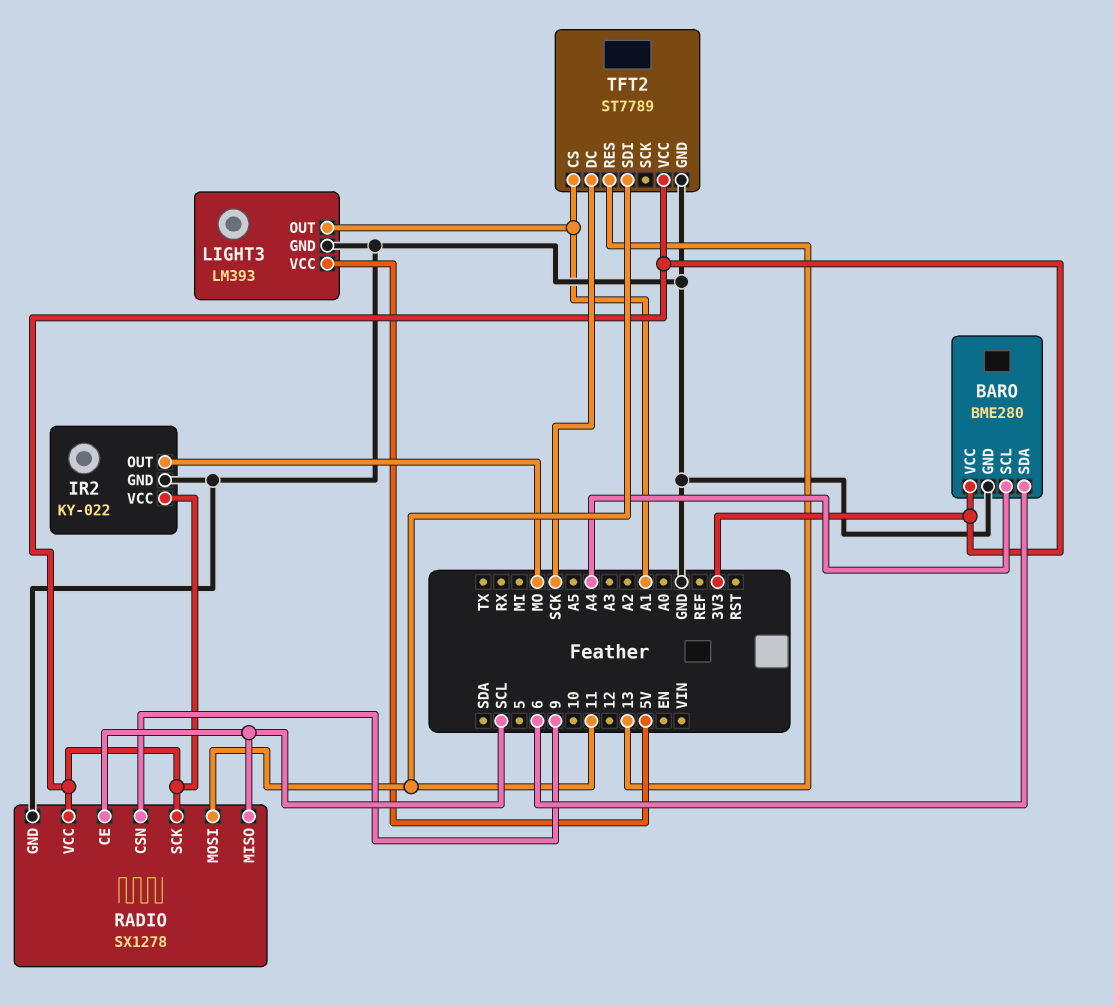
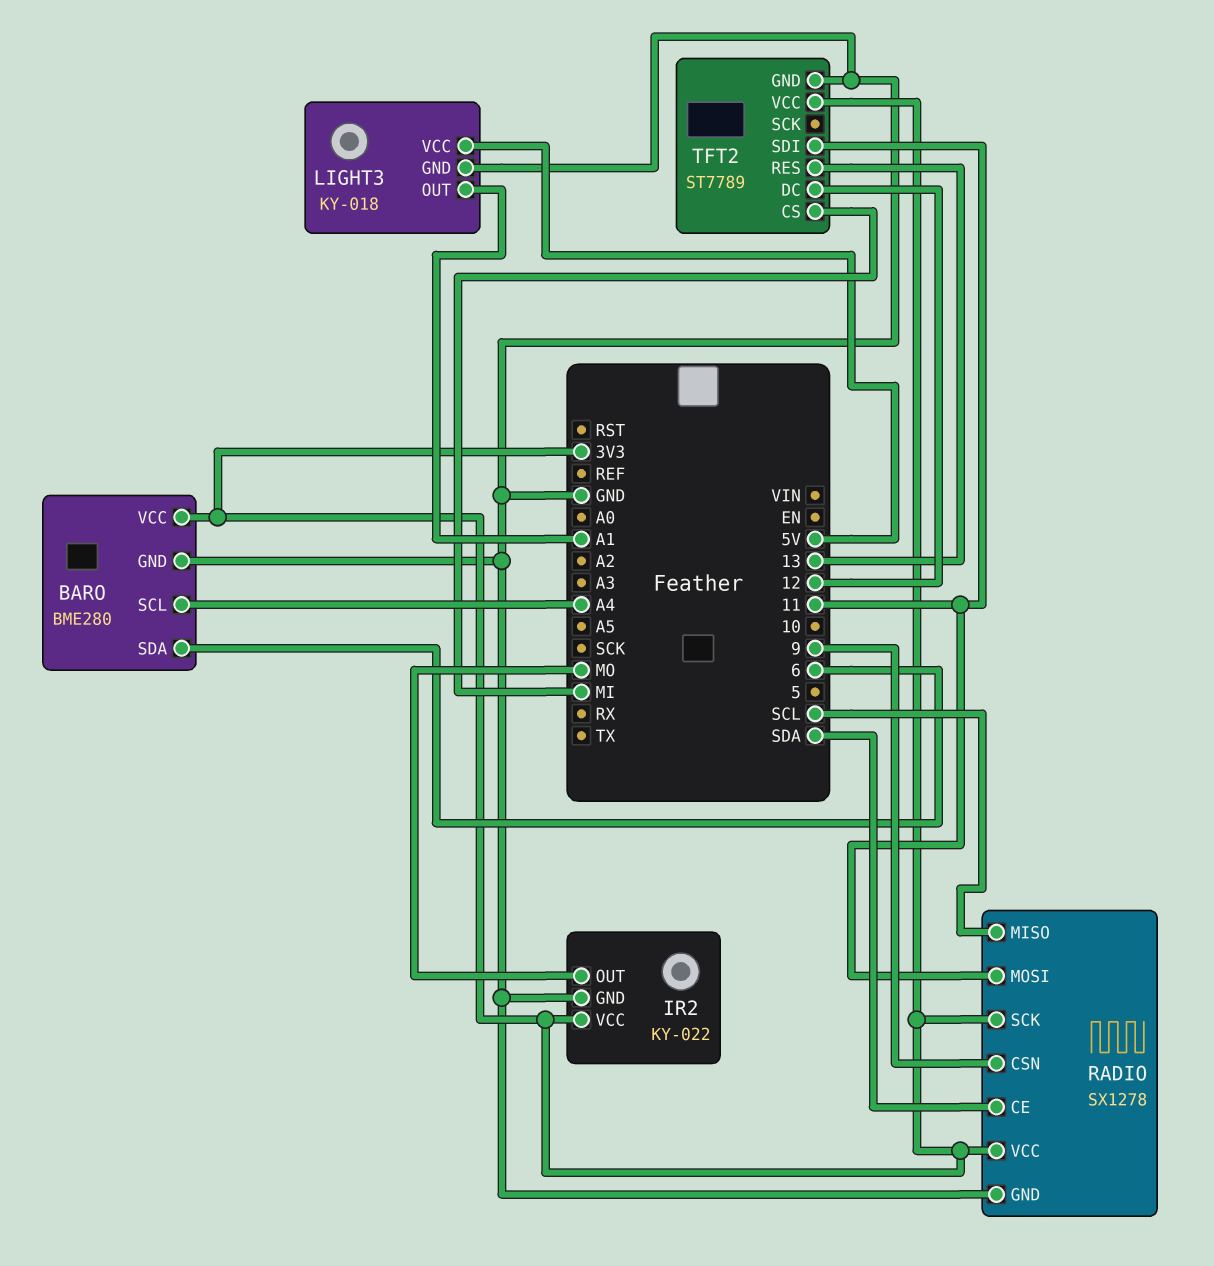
LIGHT3: LM393 -> KY-018
RADIO pin CE: SCL -> SDA
TFT2 pin CS: A1 -> MI
TFT2 pin DC: SCK -> 12

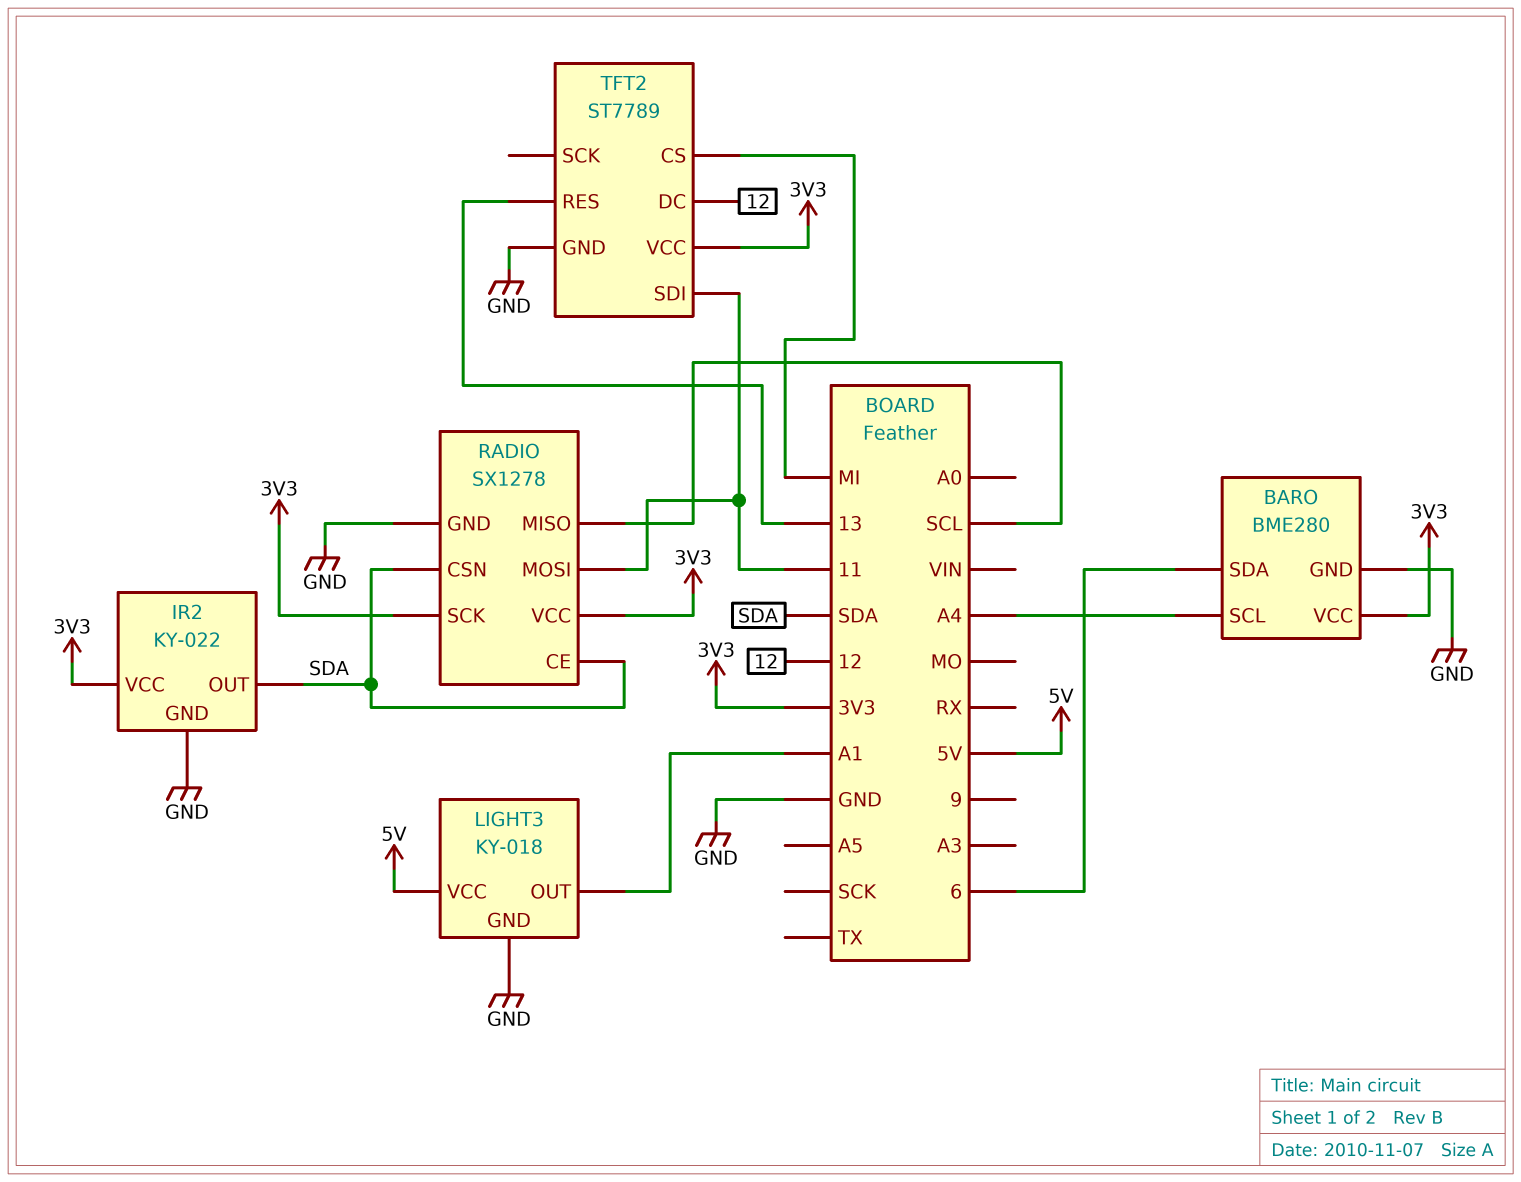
IR2 pin OUT: MO -> SDA
RADIO pin CSN: 9 -> SDA

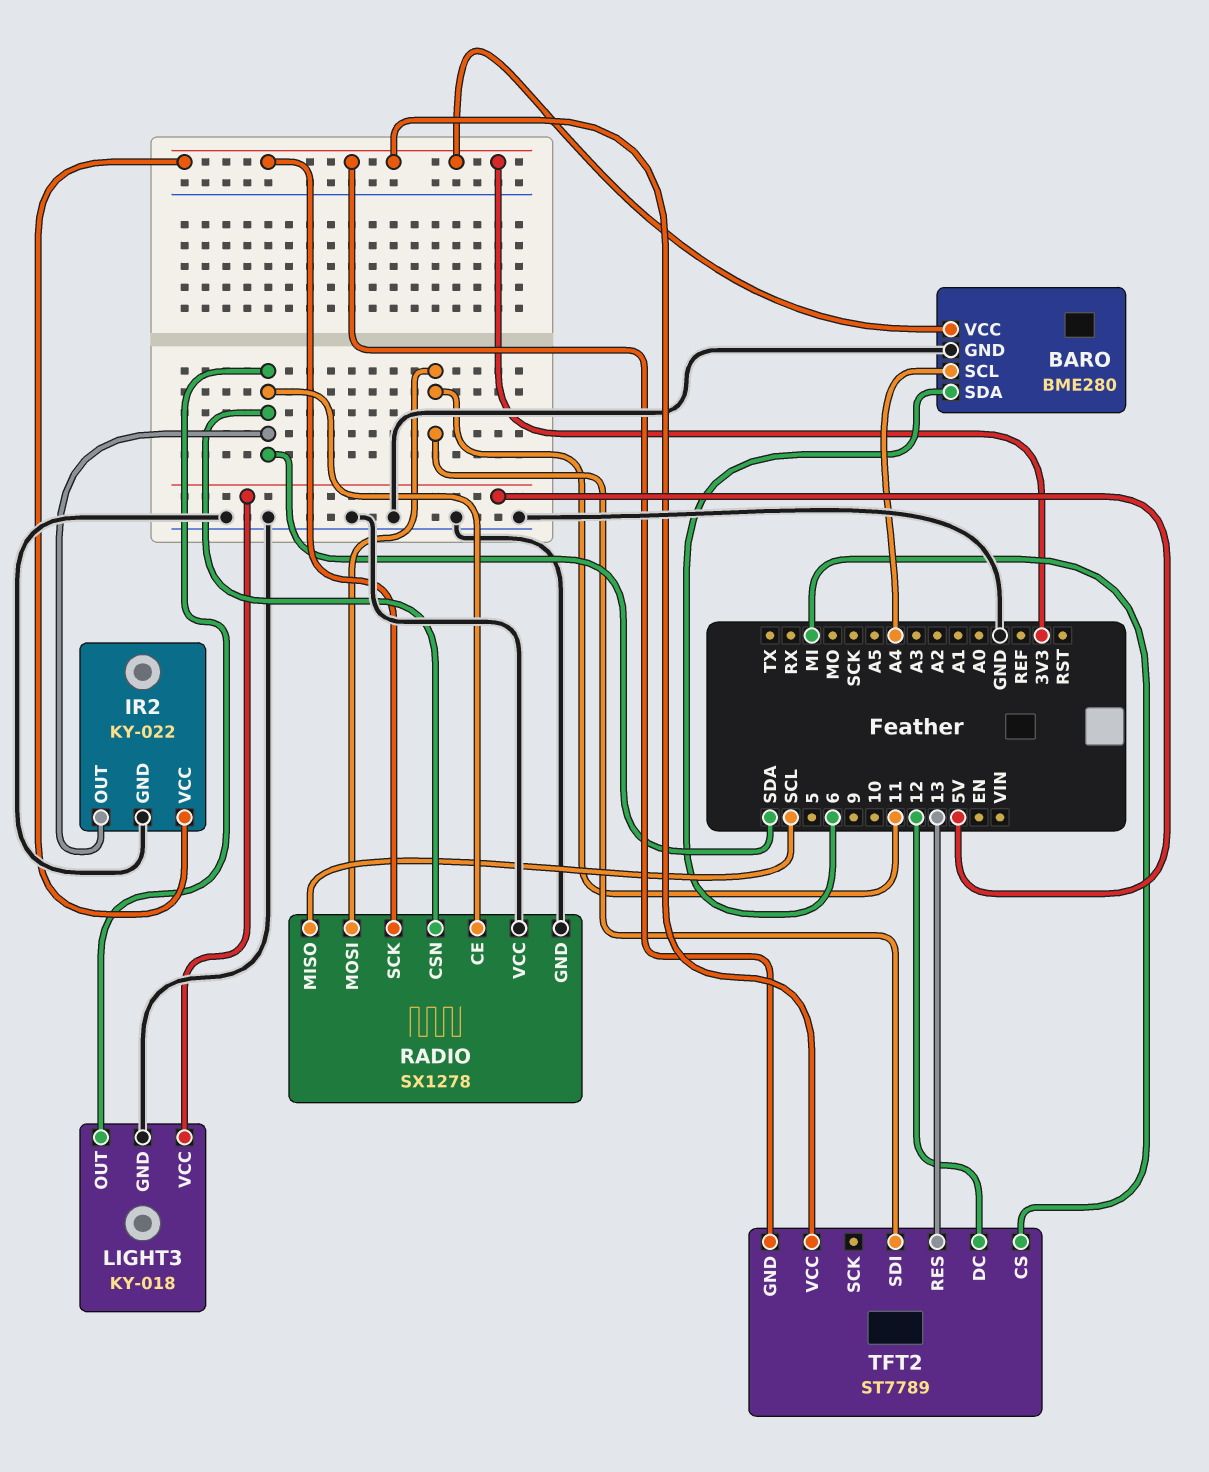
LIGHT3 pin OUT: A1 -> SDA
RADIO pin VCC: 3V3 -> GND
TFT2 pin GND: GND -> 3V3

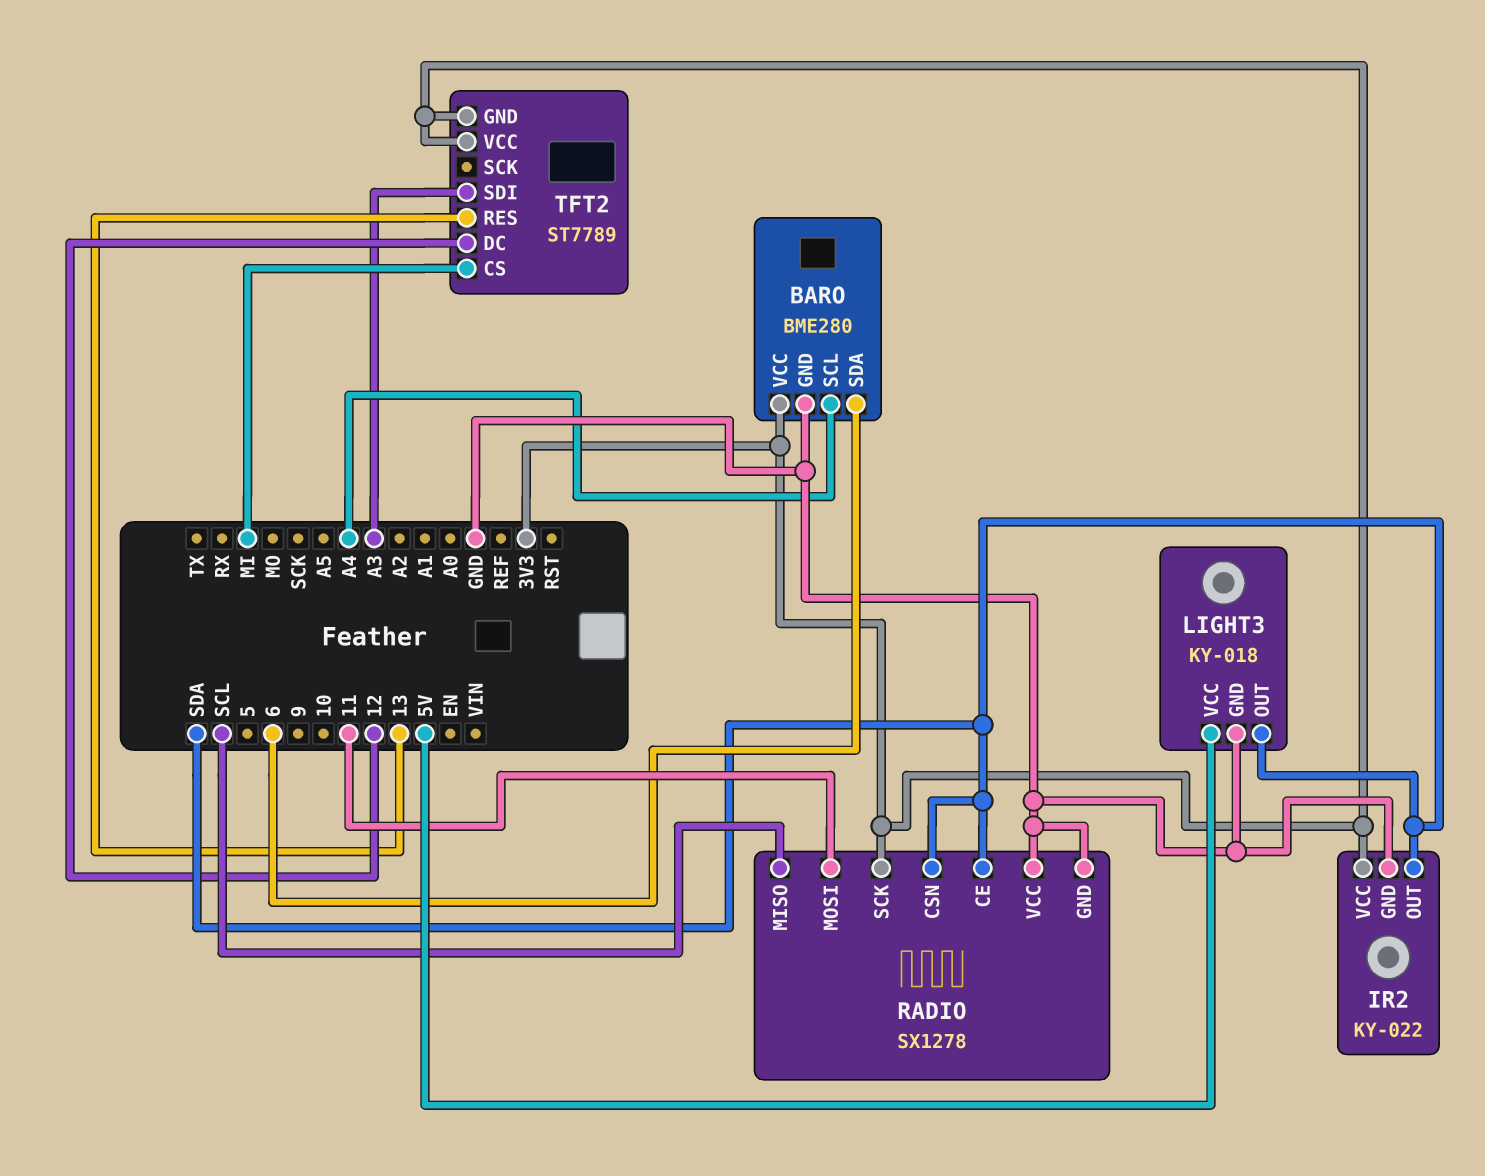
TFT2 pin SDI: 11 -> A3

